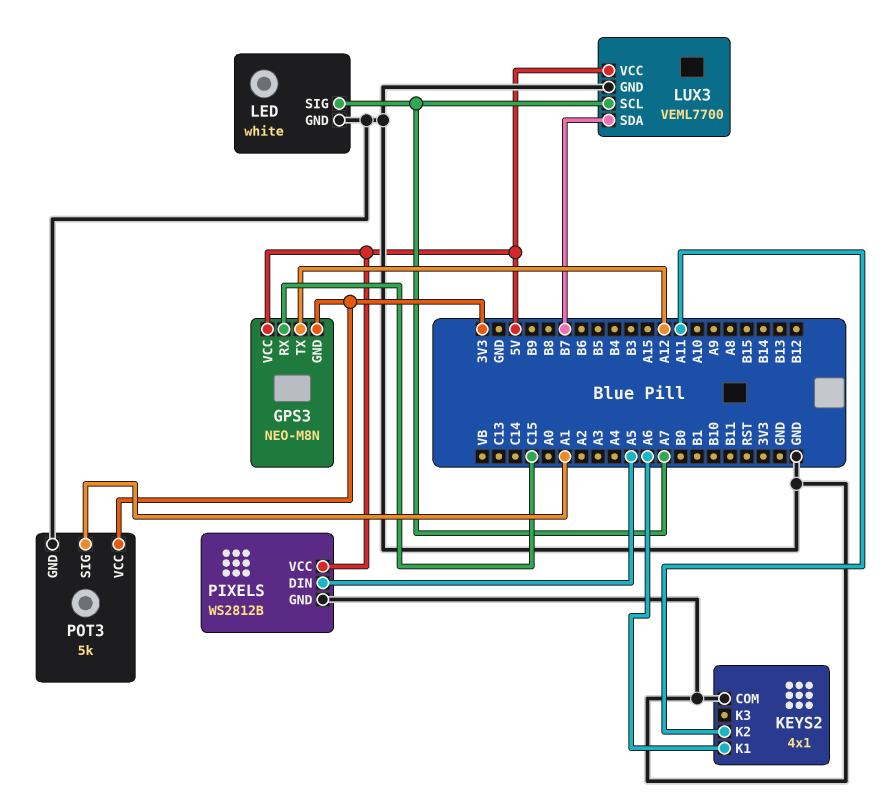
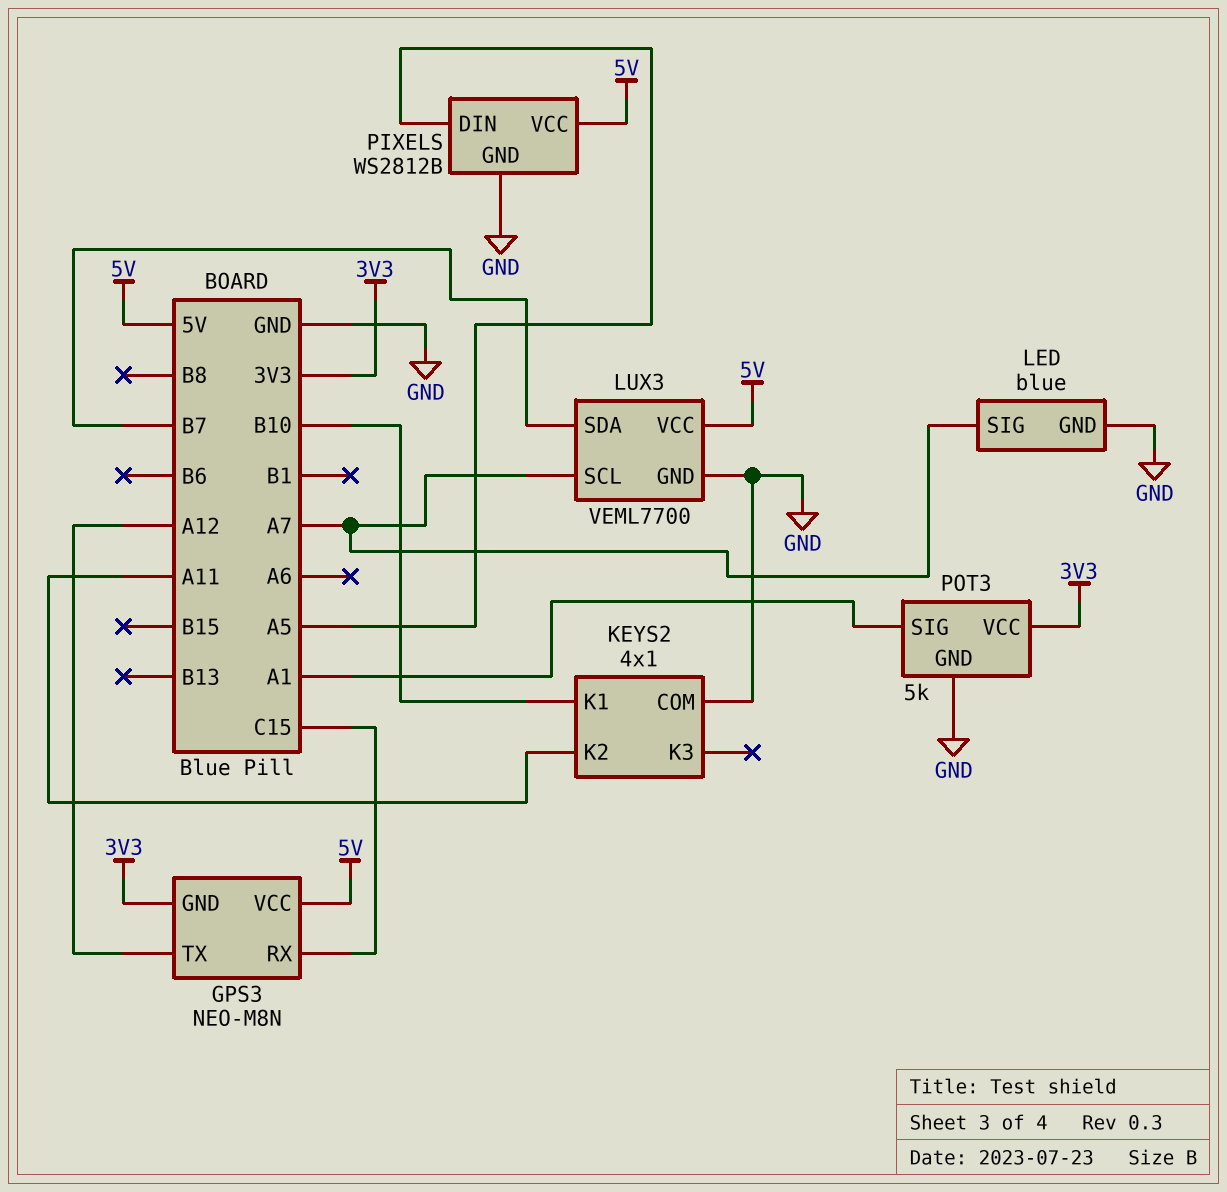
KEYS2 pin K1: A6 -> B10
LED: white -> blue

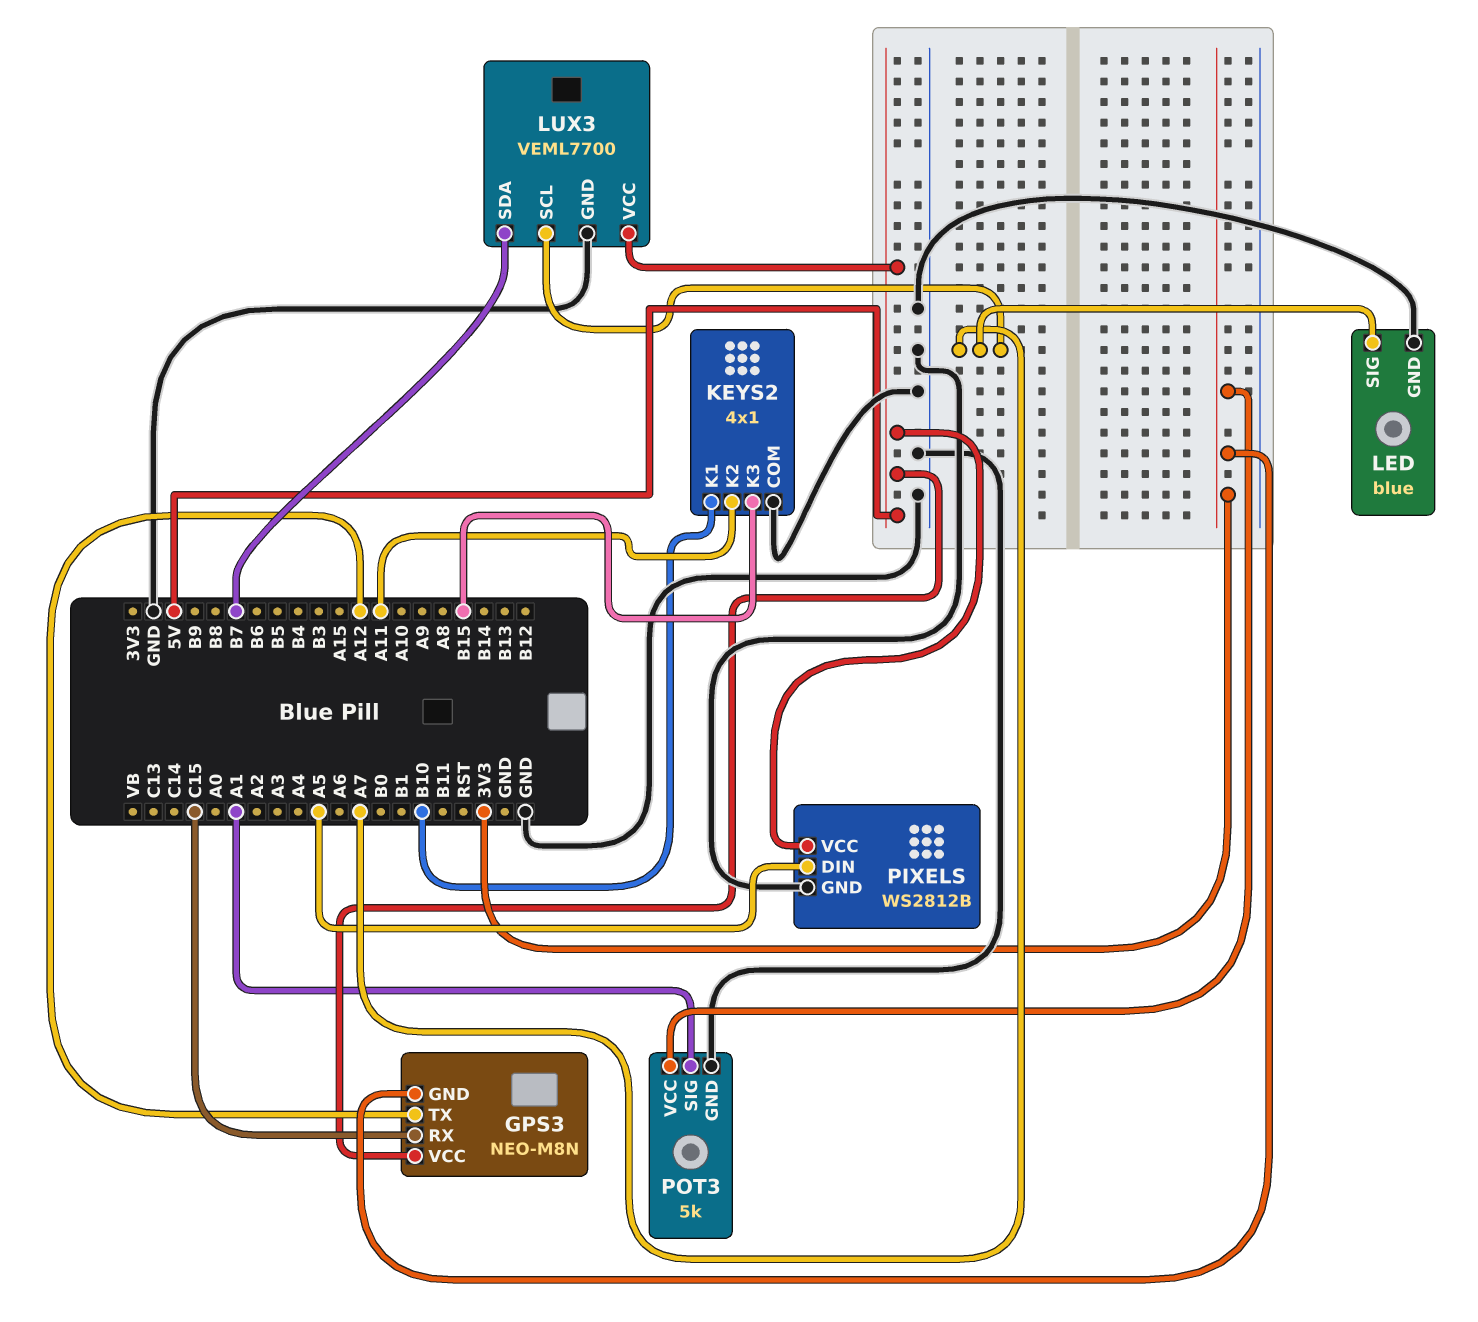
KEYS2 pin K3: none -> B15

